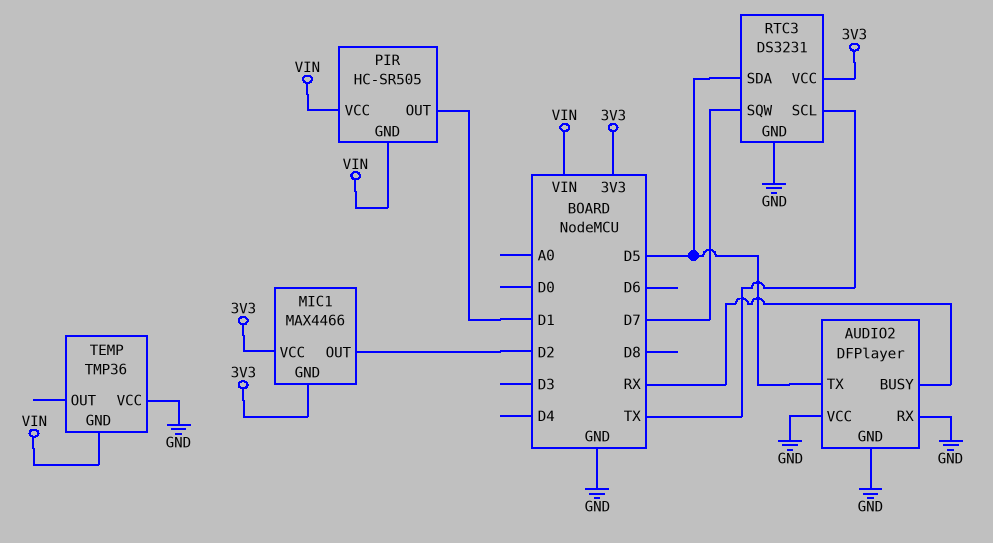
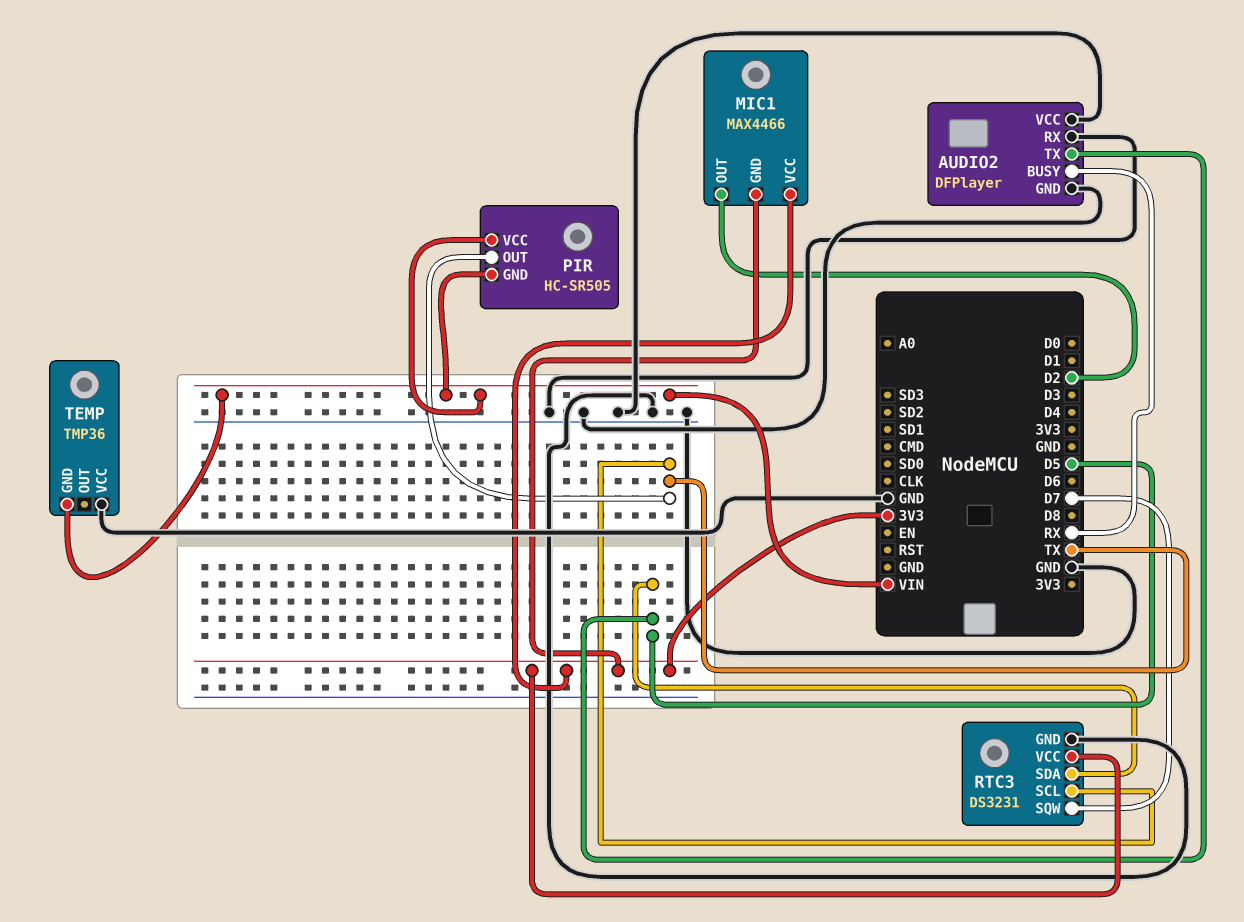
PIR pin OUT: D1 -> TX

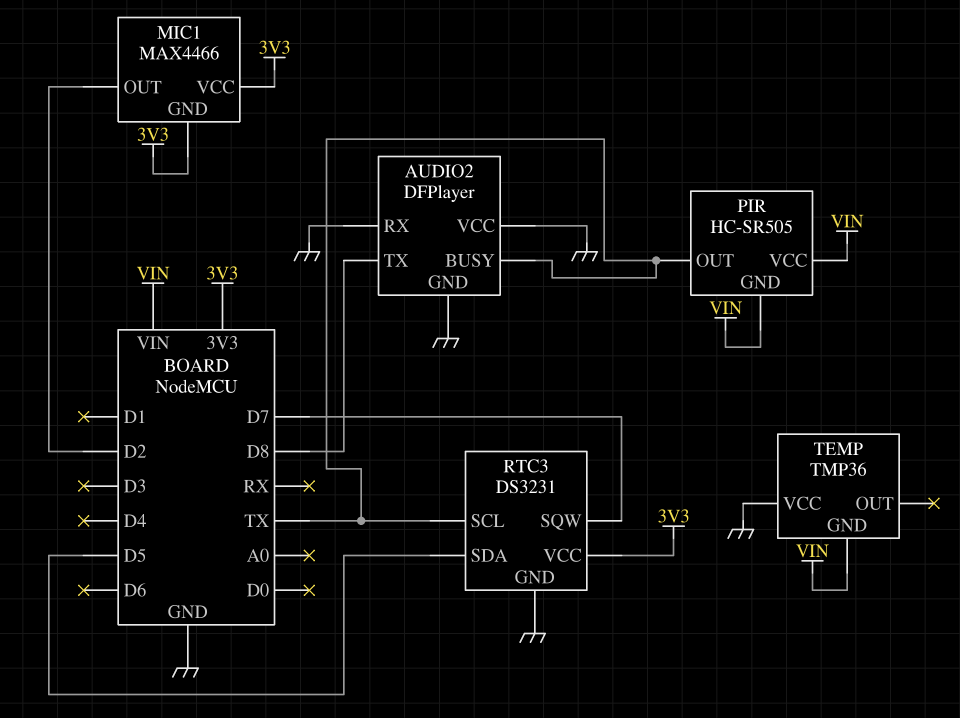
AUDIO2 pin BUSY: RX -> TX
AUDIO2 pin TX: D5 -> D8

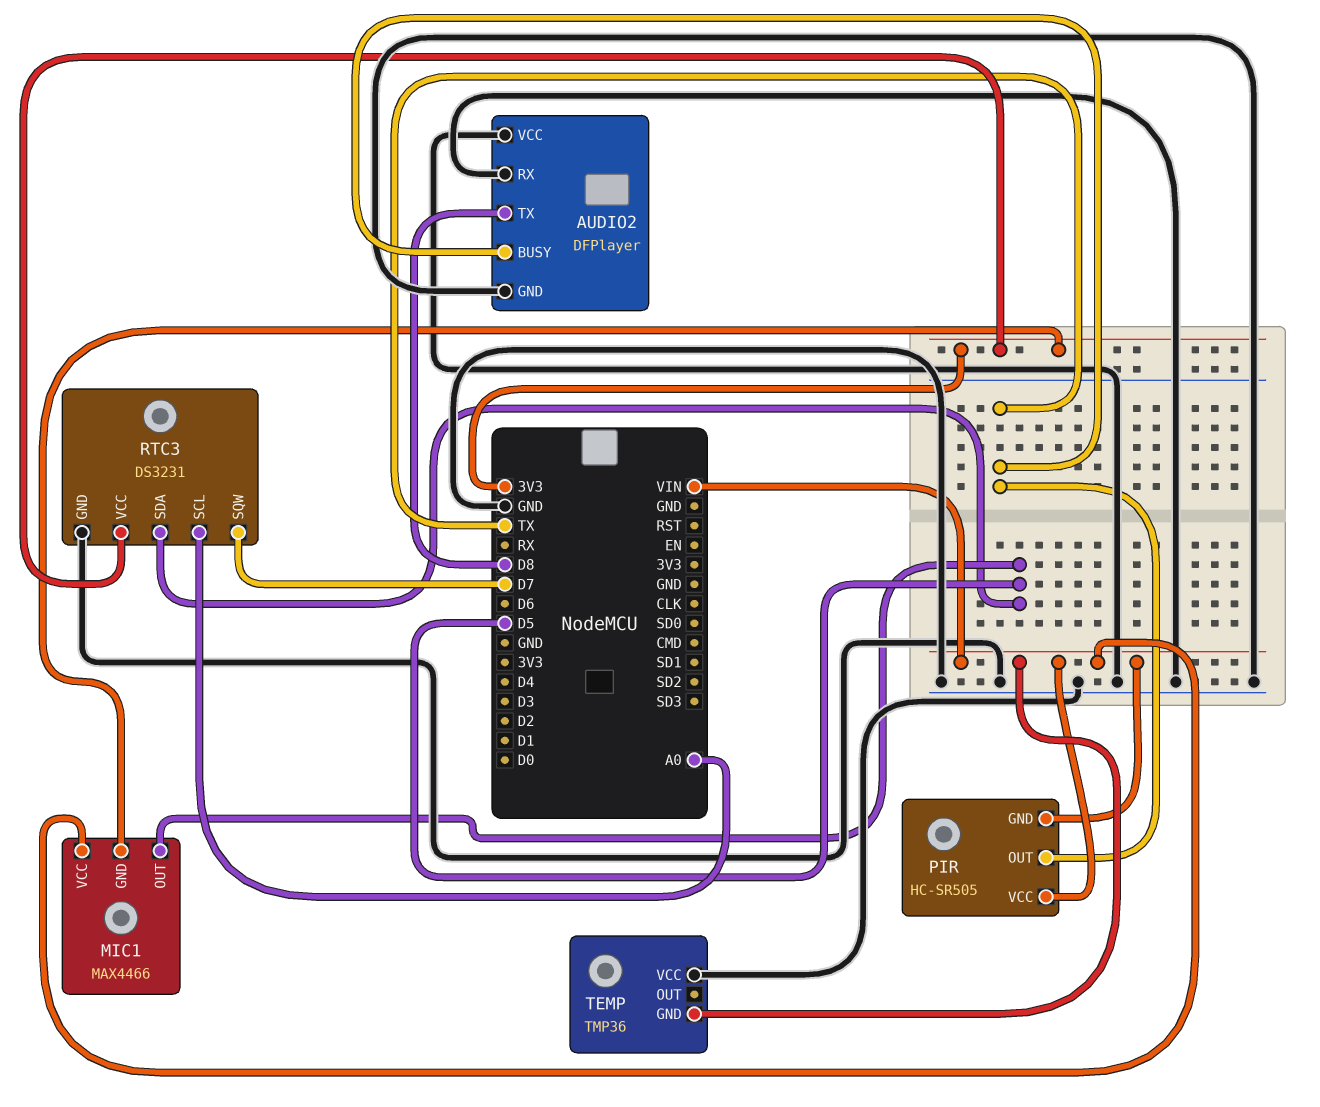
MIC1 pin OUT: D2 -> D5
MIC1 pin VCC: 3V3 -> VIN
RTC3 pin SCL: TX -> A0

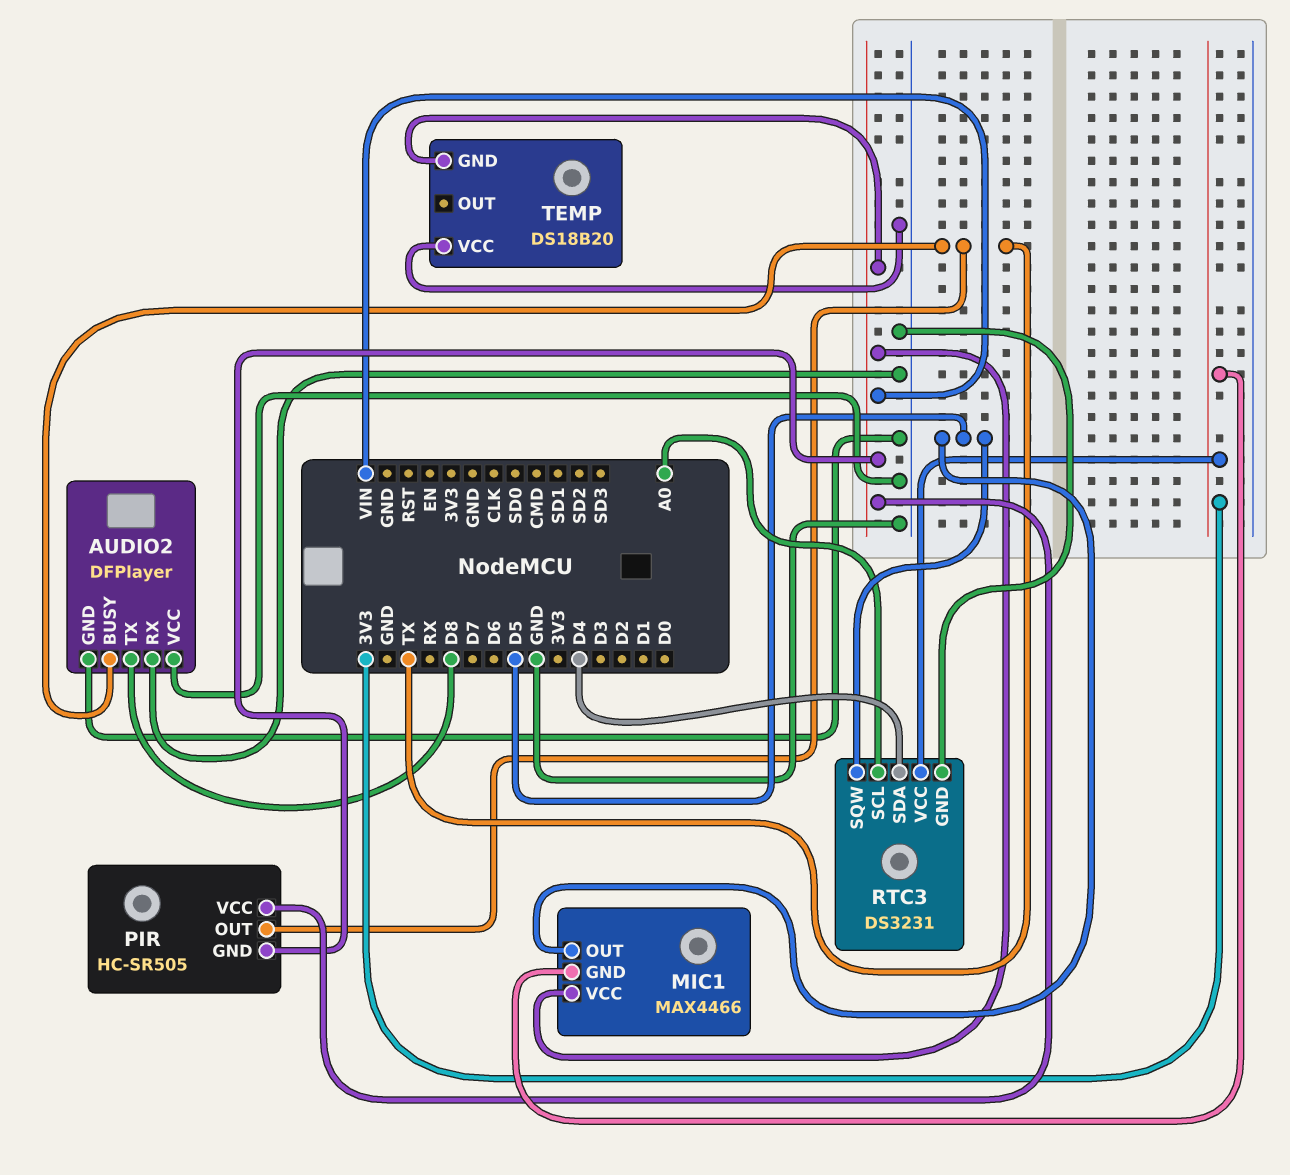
RTC3 pin SDA: D5 -> D4
RTC3 pin SQW: D7 -> D5
TEMP: TMP36 -> DS18B20

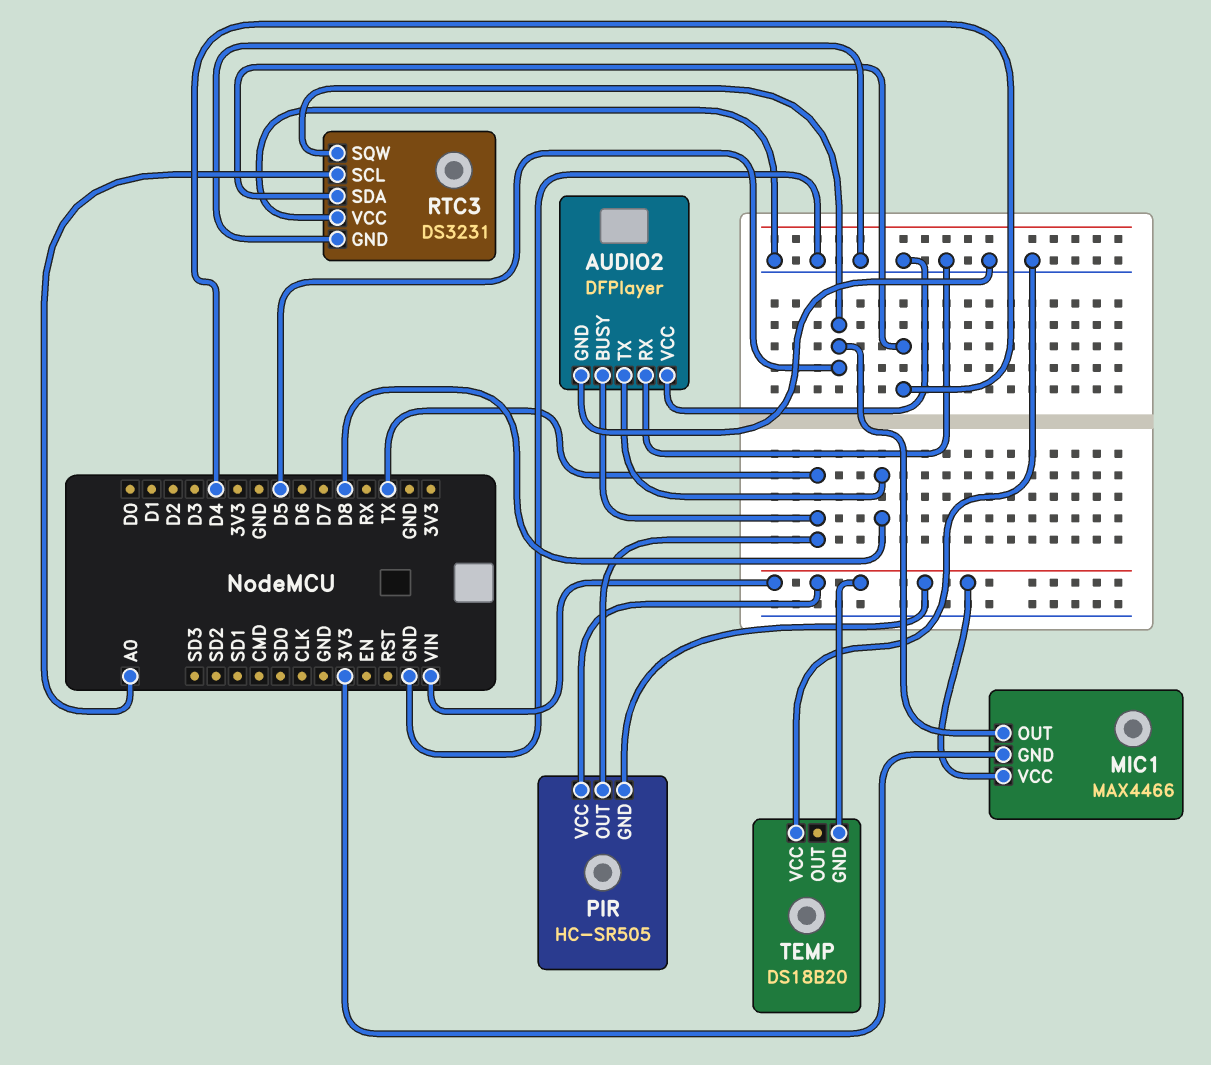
RTC3 pin VCC: 3V3 -> GND

